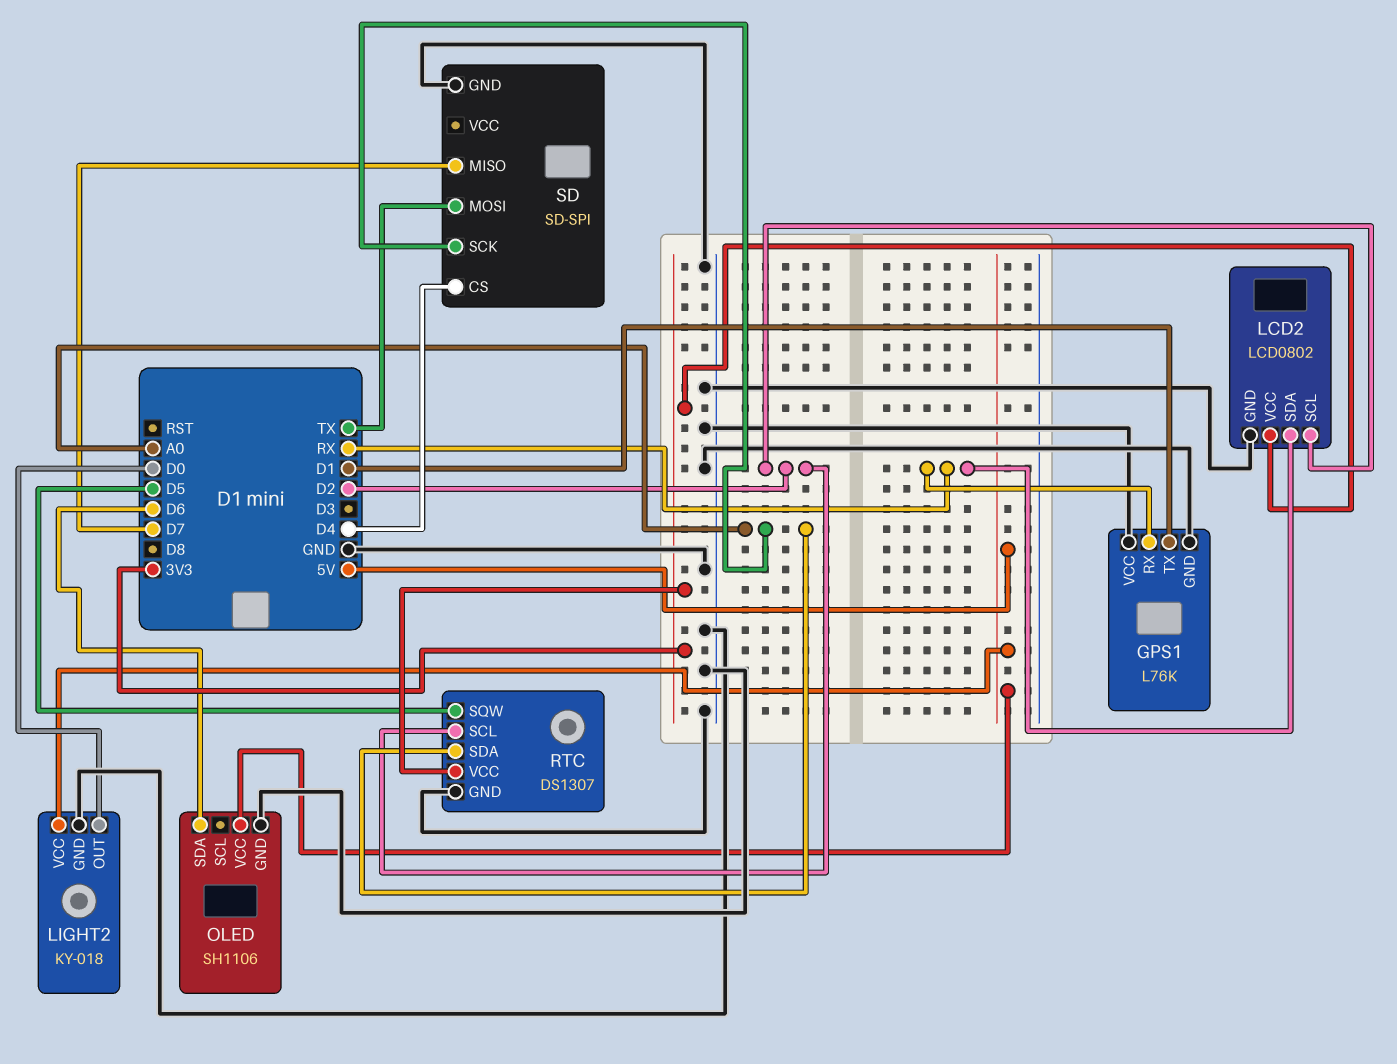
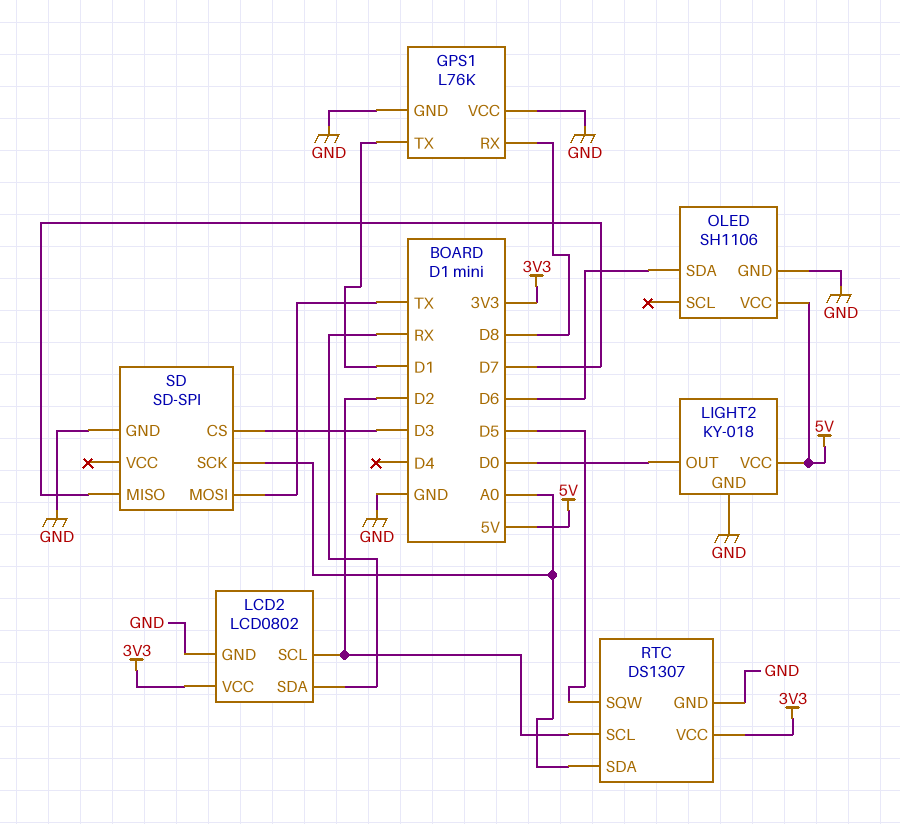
GPS1 pin RX: RX -> D8
SD pin CS: D4 -> D3

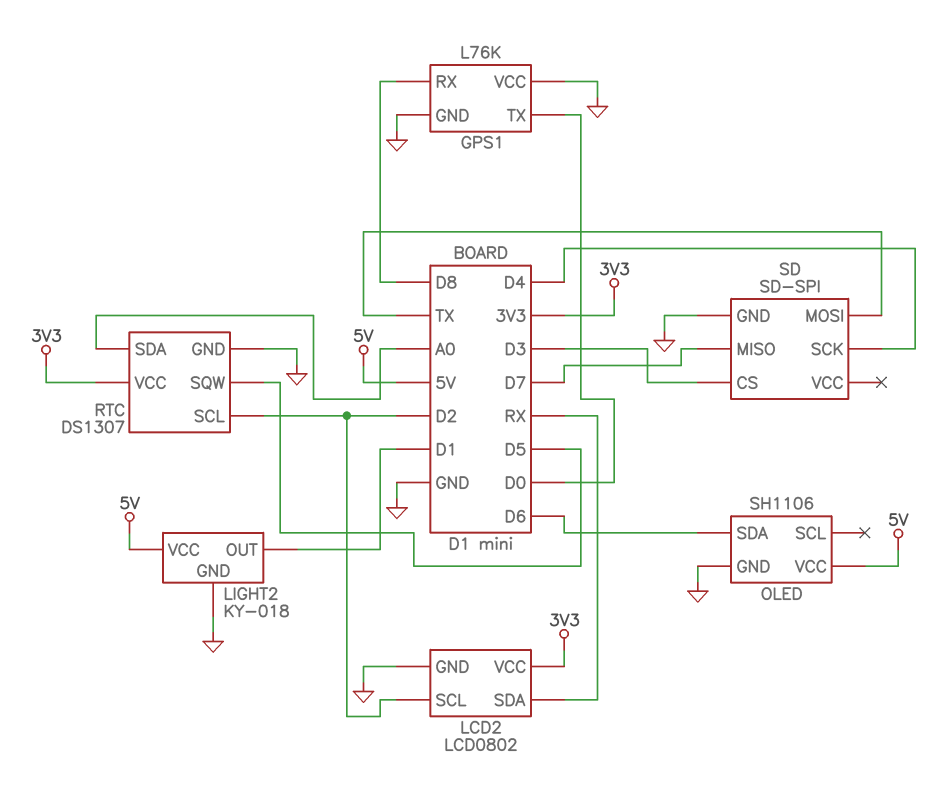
GPS1 pin TX: D1 -> D0
LIGHT2 pin OUT: D0 -> D1
SD pin SCK: A0 -> D4

